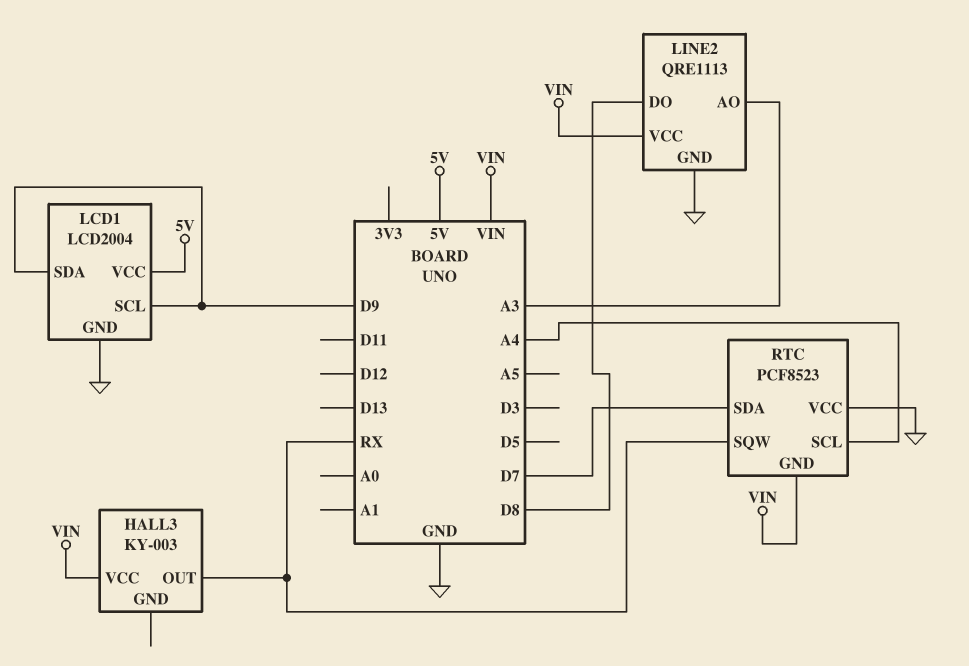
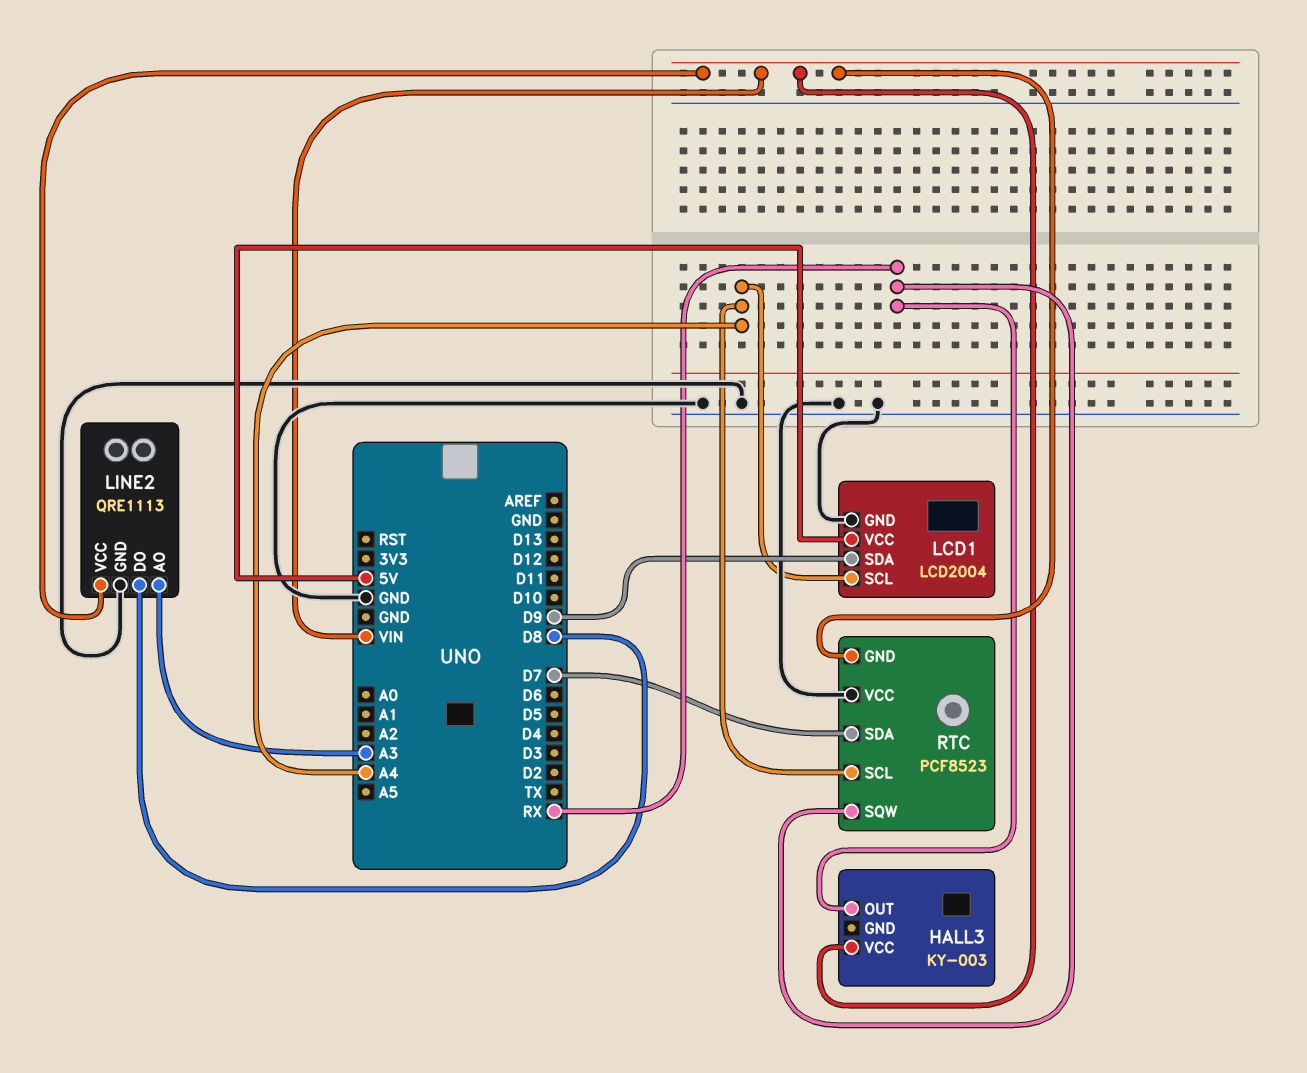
LCD1 pin SCL: D9 -> A4

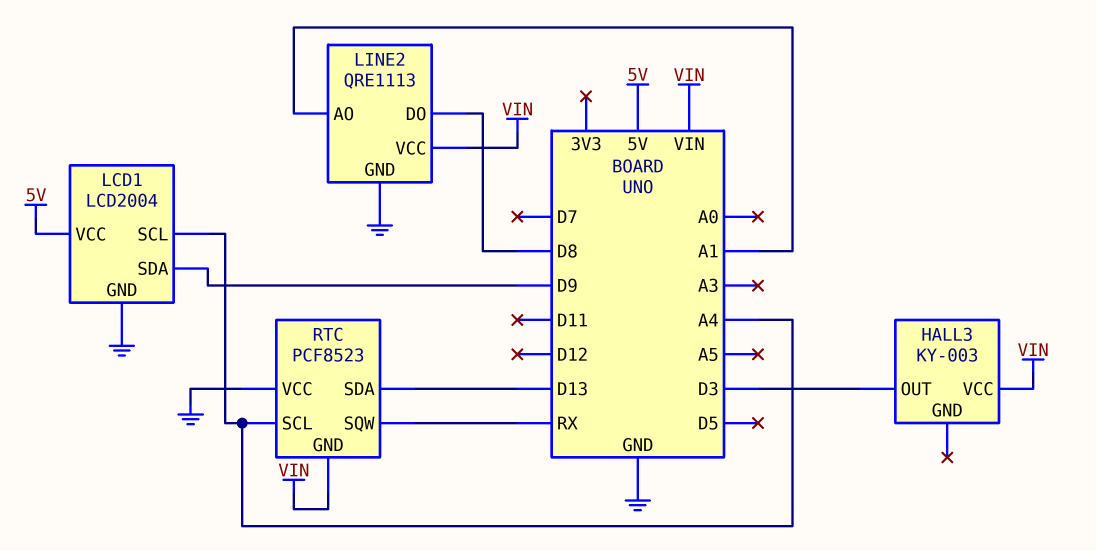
HALL3 pin OUT: RX -> D3
LINE2 pin AO: A3 -> A1
RTC pin SDA: D7 -> D13

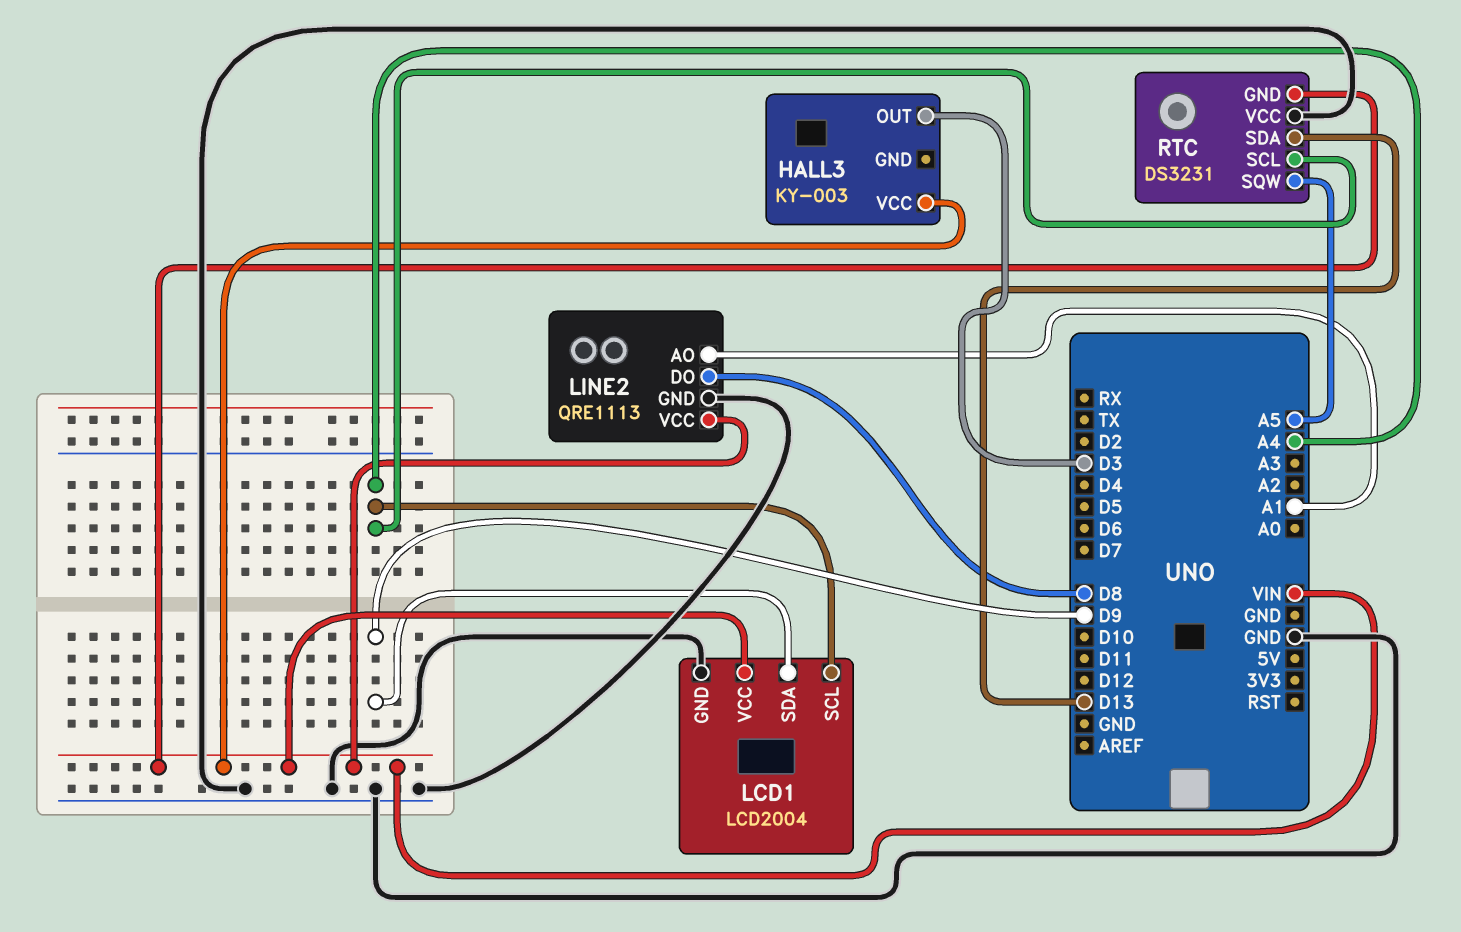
LCD1 pin VCC: 5V -> VIN
RTC: PCF8523 -> DS3231
RTC pin SQW: RX -> A5

